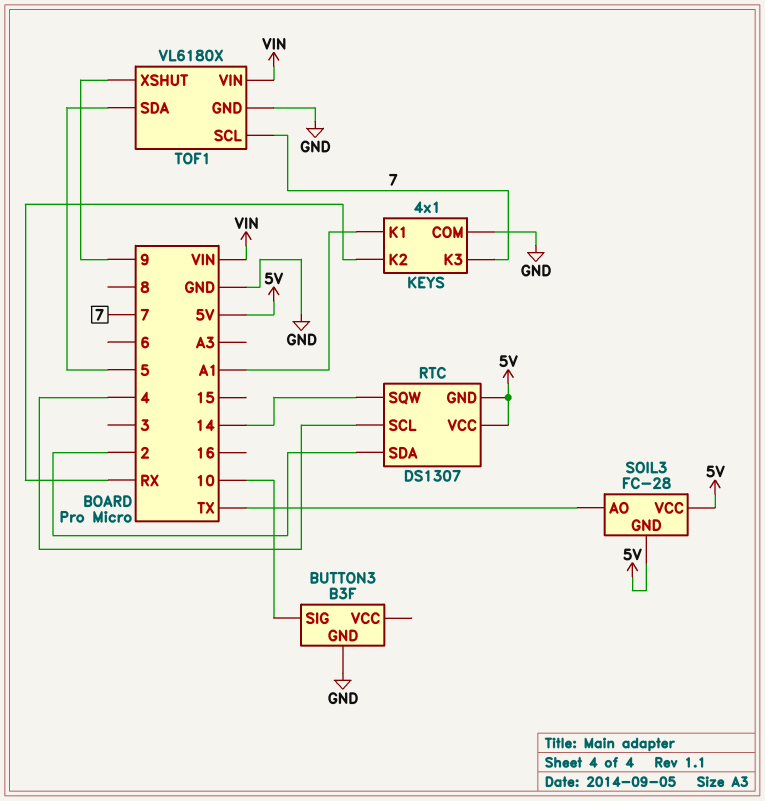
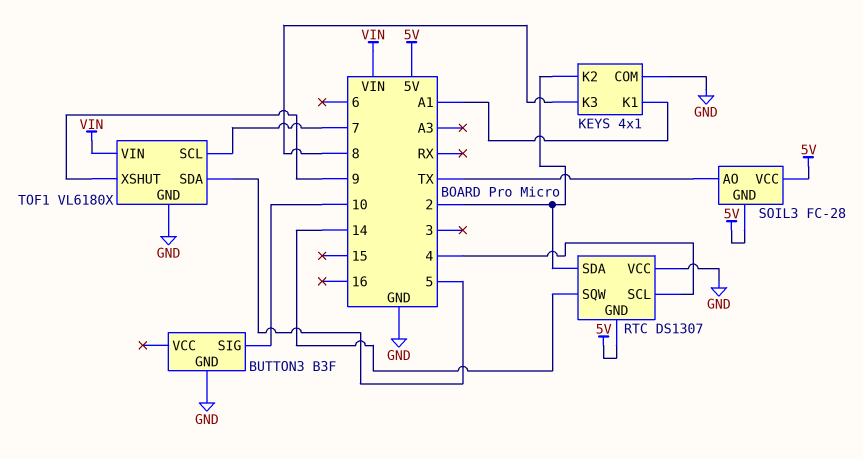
KEYS pin K2: RX -> 2
KEYS pin K3: 7 -> 8
RTC pin VCC: 5V -> GND

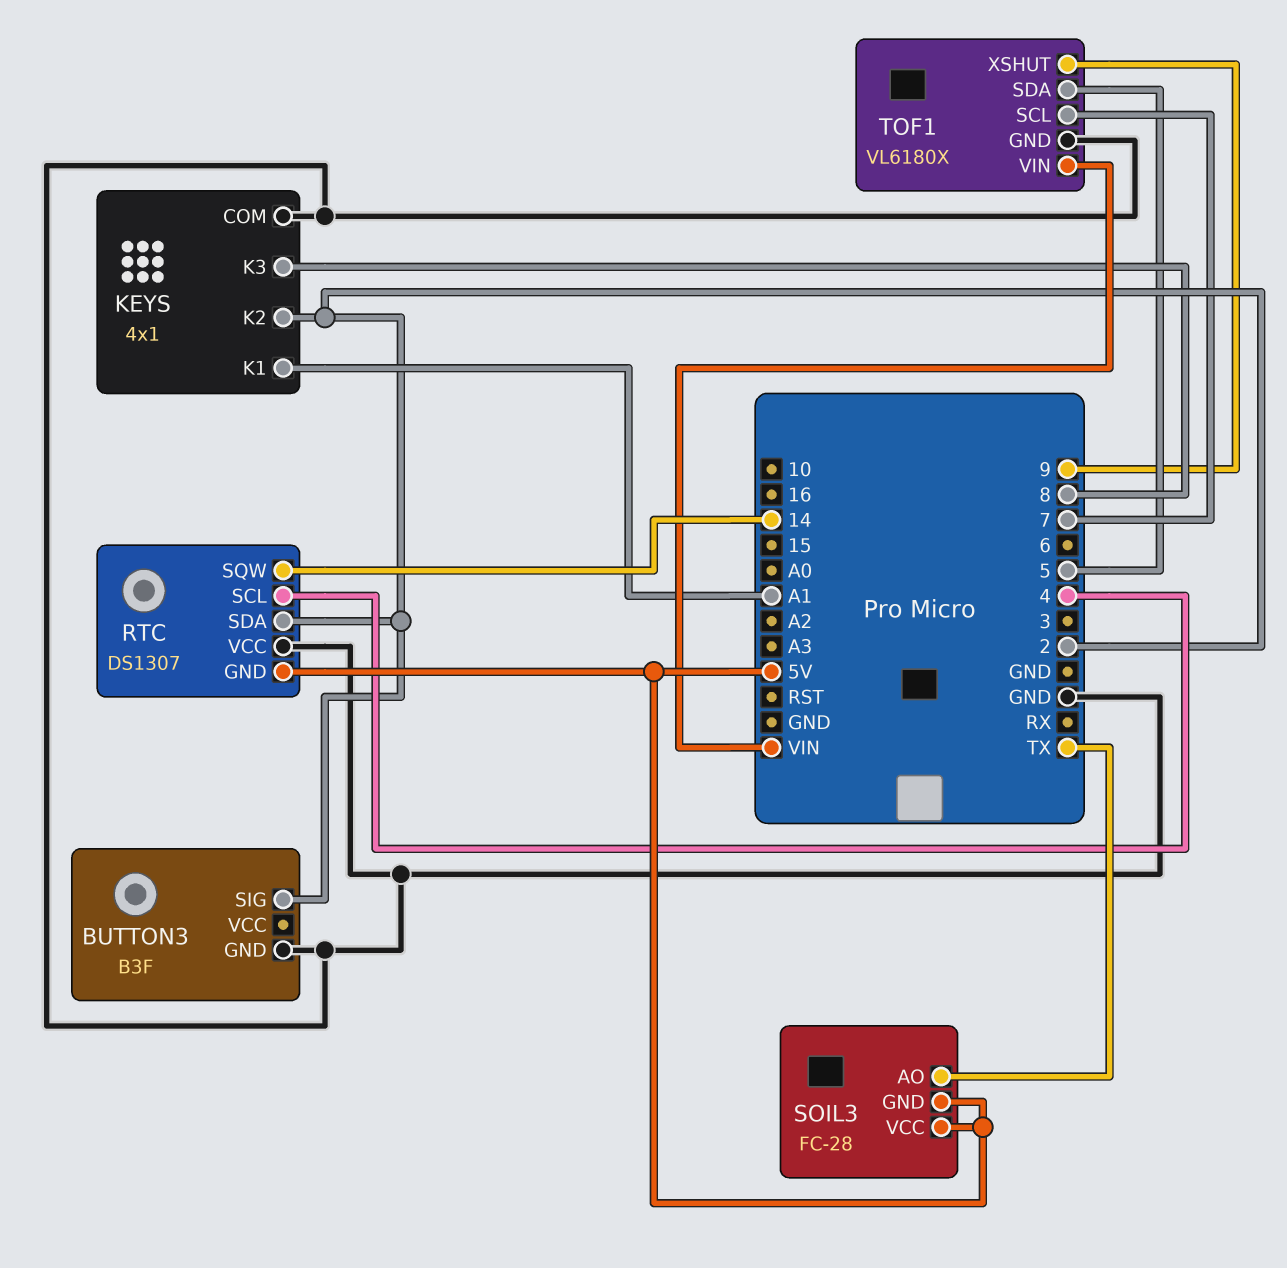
BUTTON3 pin SIG: 10 -> 2

